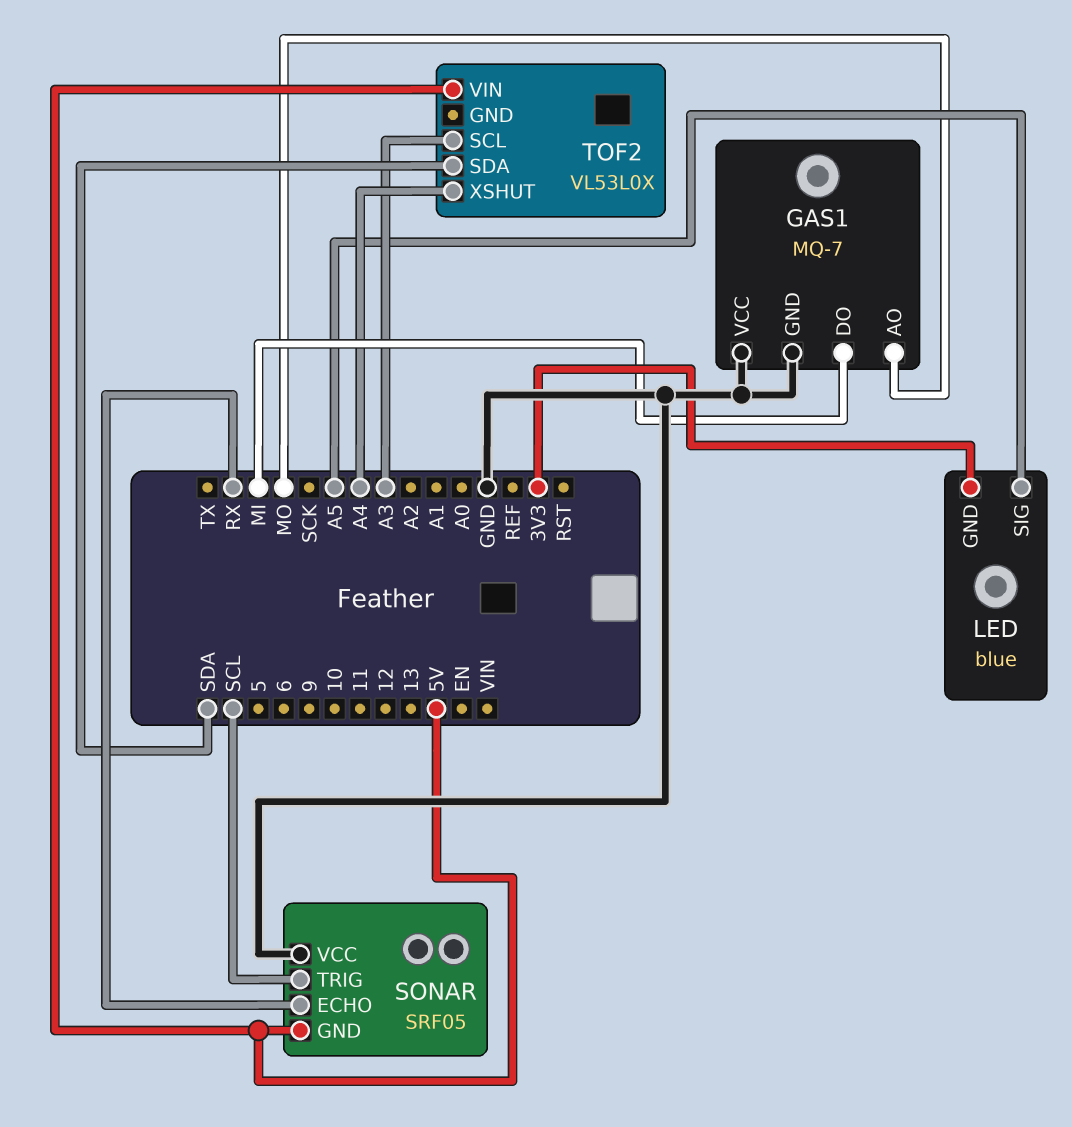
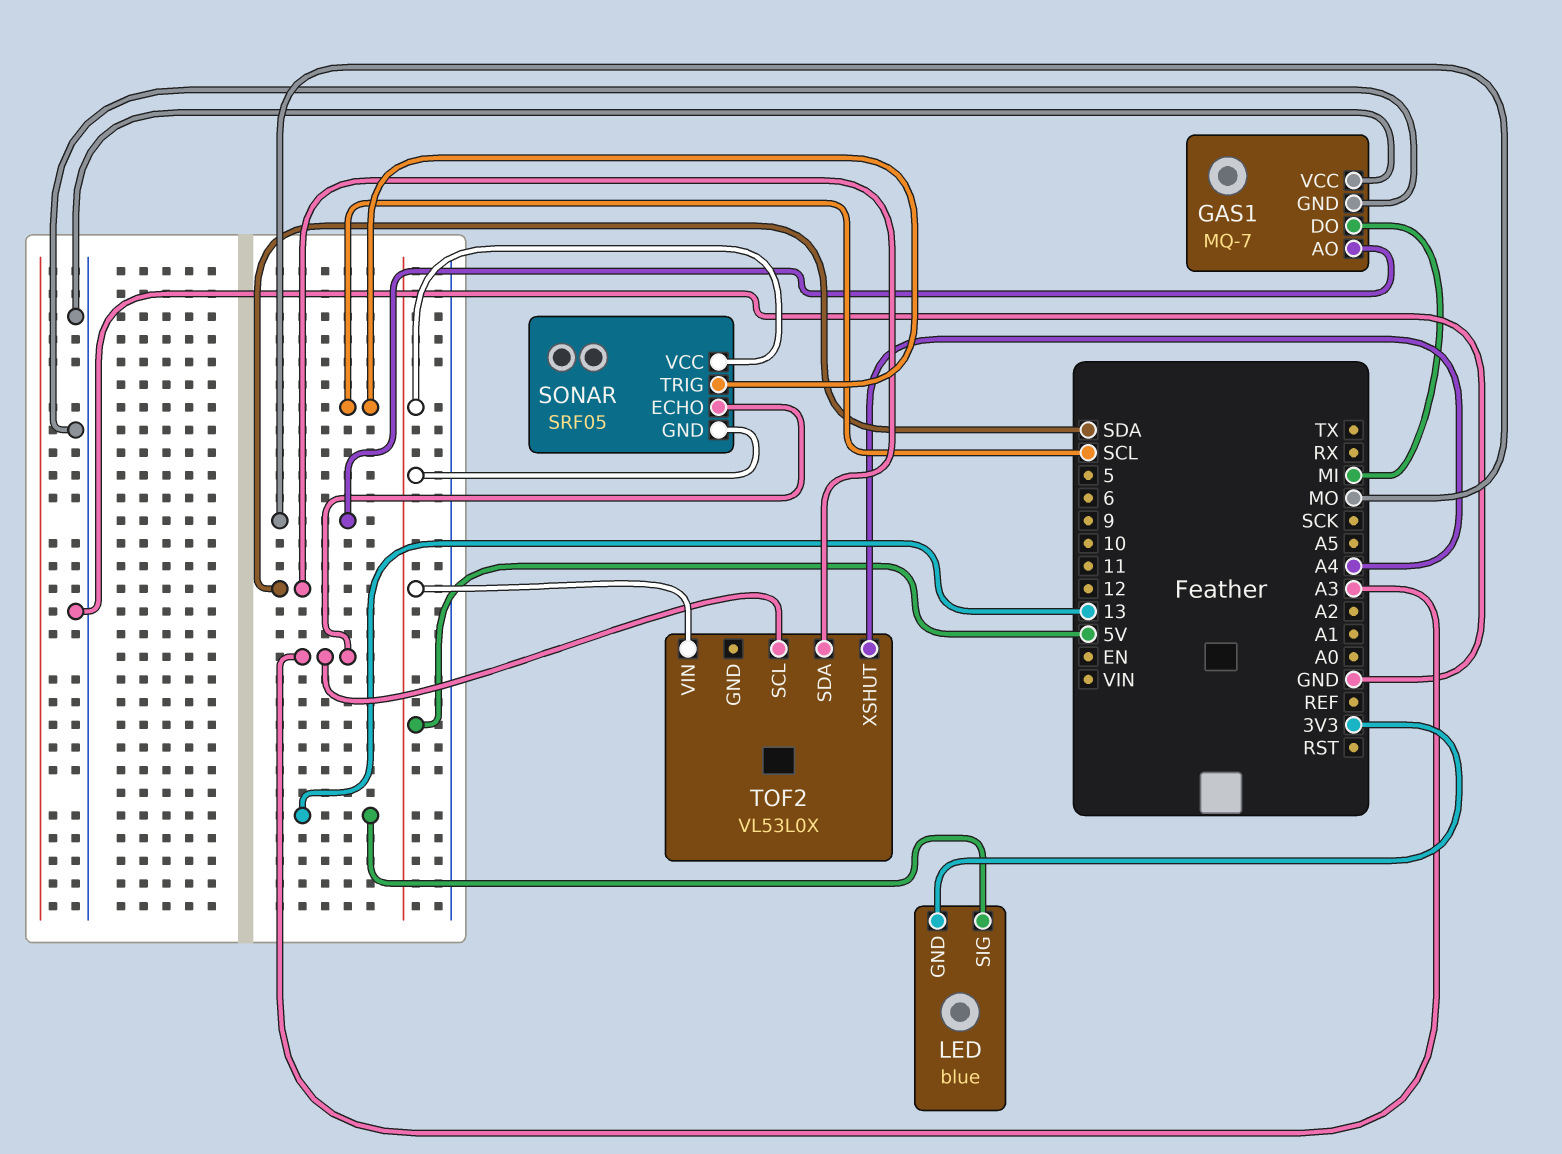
LED pin SIG: A5 -> 13
SONAR pin ECHO: RX -> A3
SONAR pin VCC: GND -> 5V

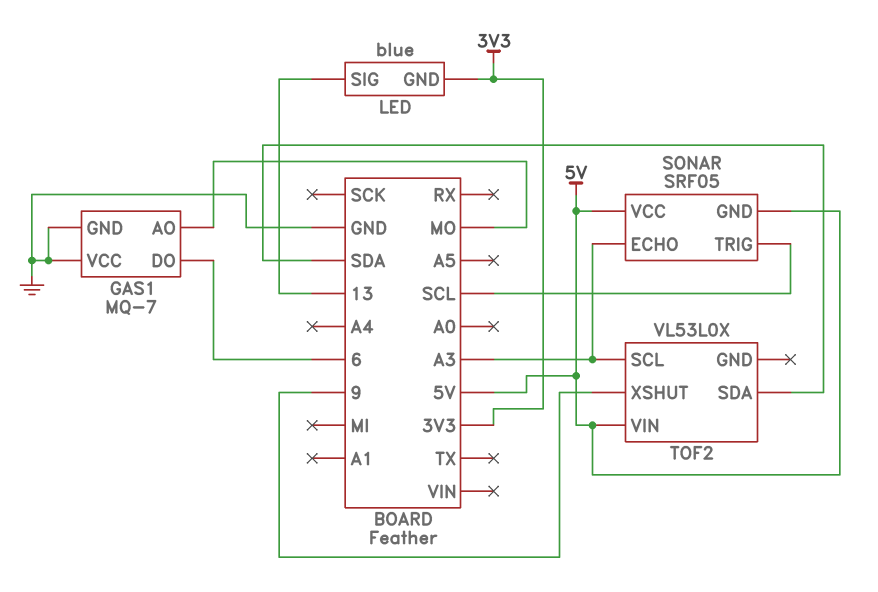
GAS1 pin DO: MI -> 6
TOF2 pin XSHUT: A4 -> 9

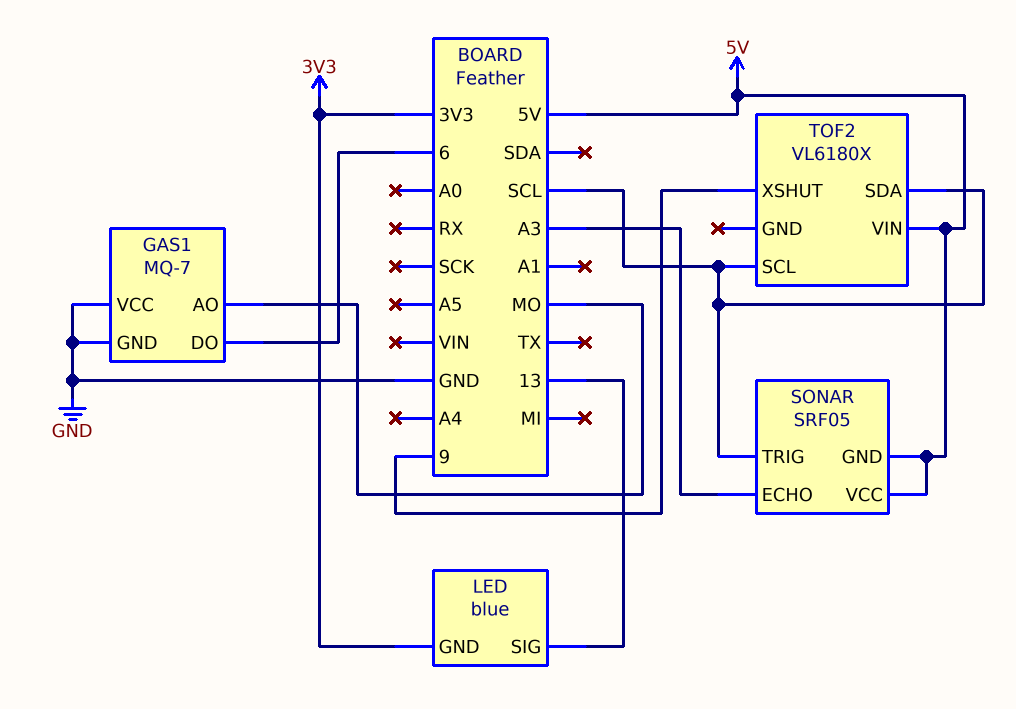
TOF2: VL53L0X -> VL6180X
TOF2 pin SCL: A3 -> SCL
TOF2 pin SDA: SDA -> SCL

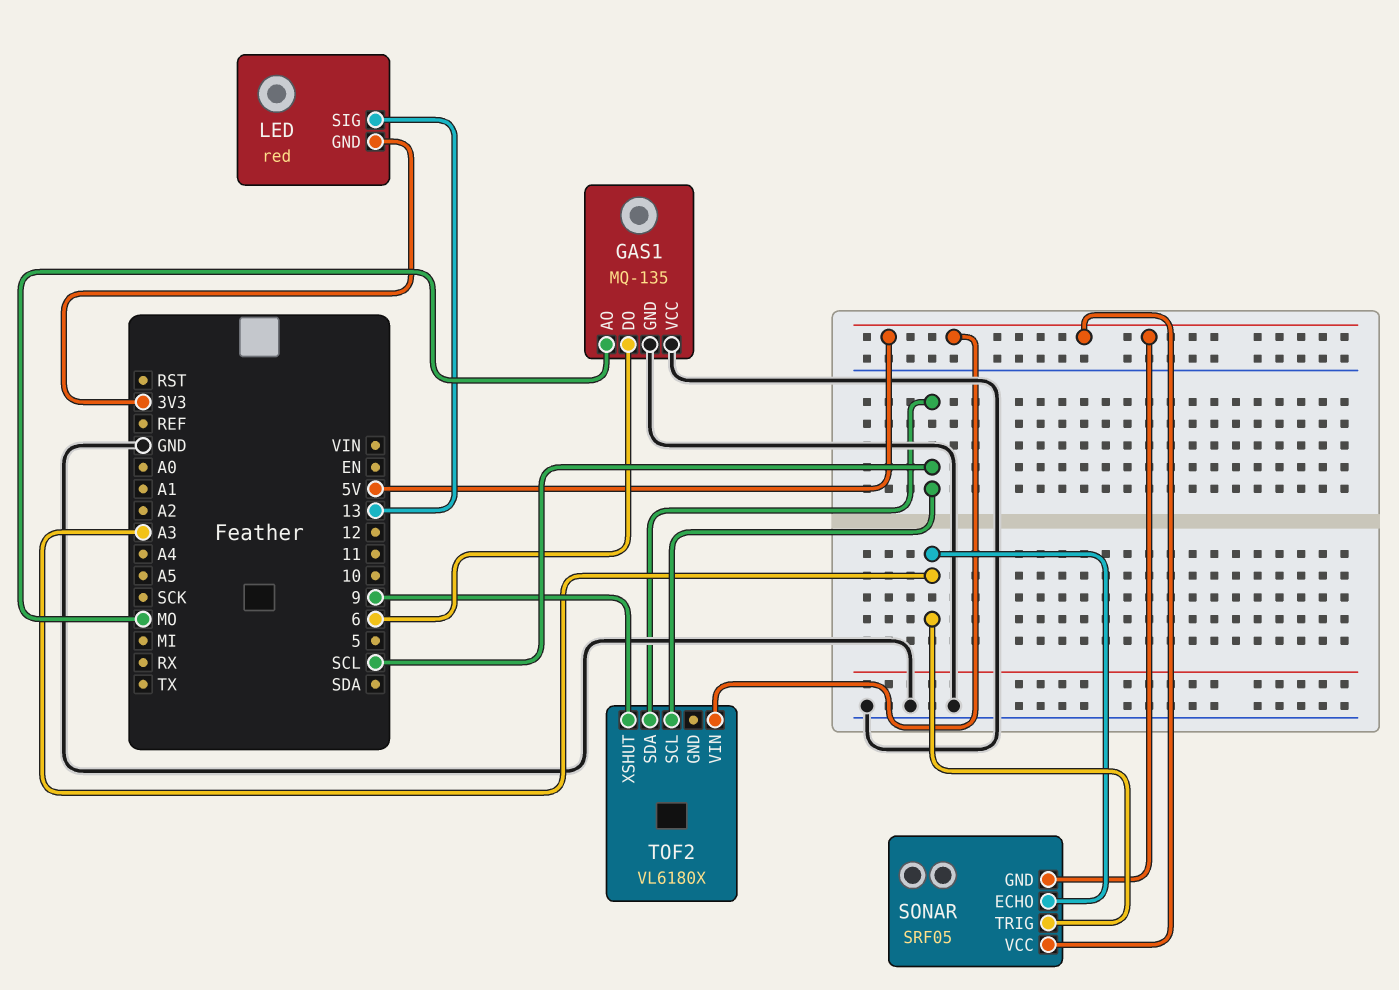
GAS1: MQ-7 -> MQ-135
LED: blue -> red
SONAR pin TRIG: SCL -> A3

